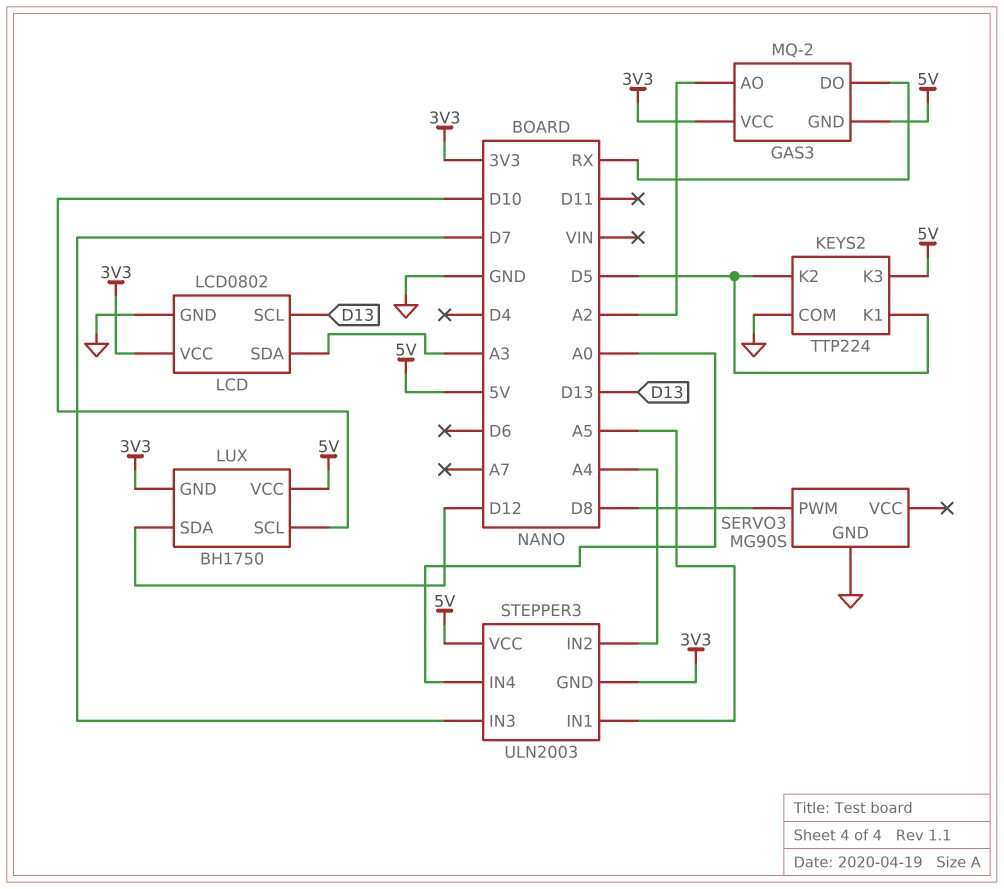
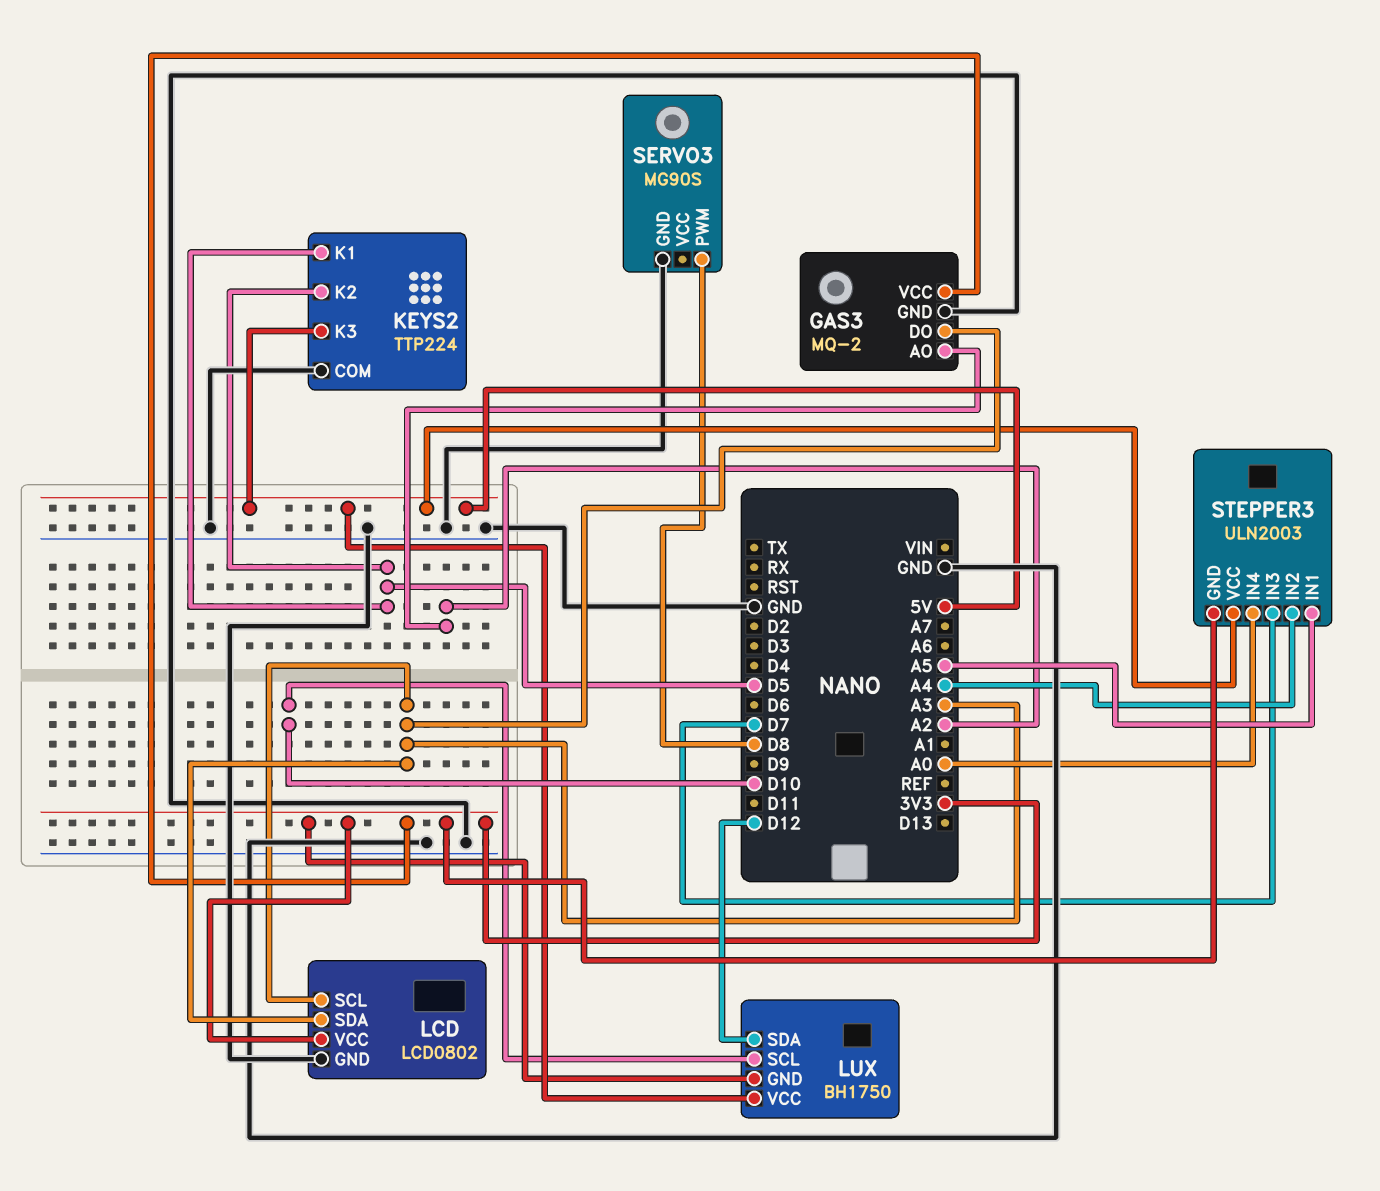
GAS3 pin DO: RX -> A3
GAS3 pin GND: 5V -> GND
LCD pin SCL: D13 -> A3

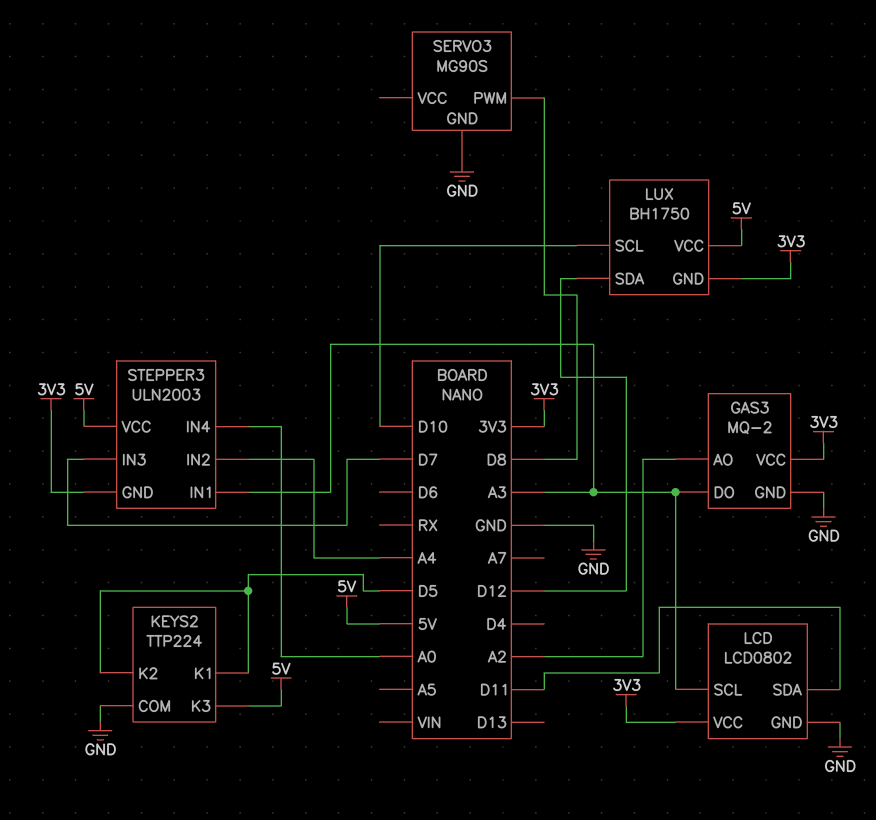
LCD pin SDA: A3 -> D11
STEPPER3 pin IN1: A5 -> A3

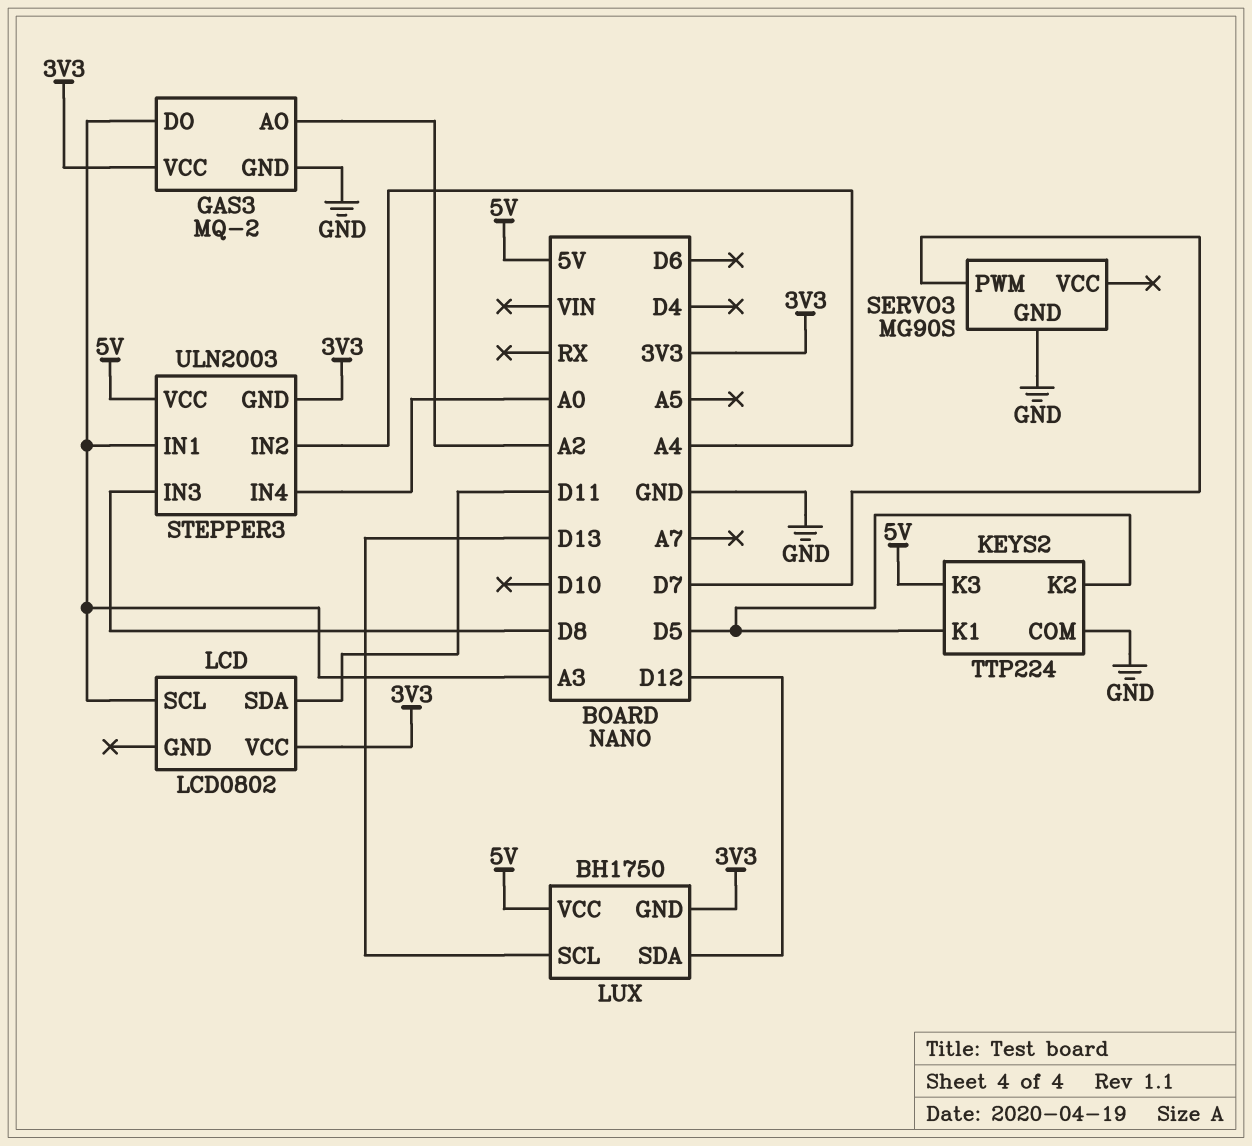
LCD pin GND: GND -> none
LUX pin SCL: D10 -> D13
SERVO3 pin PWM: D8 -> D7
STEPPER3 pin IN3: D7 -> D8

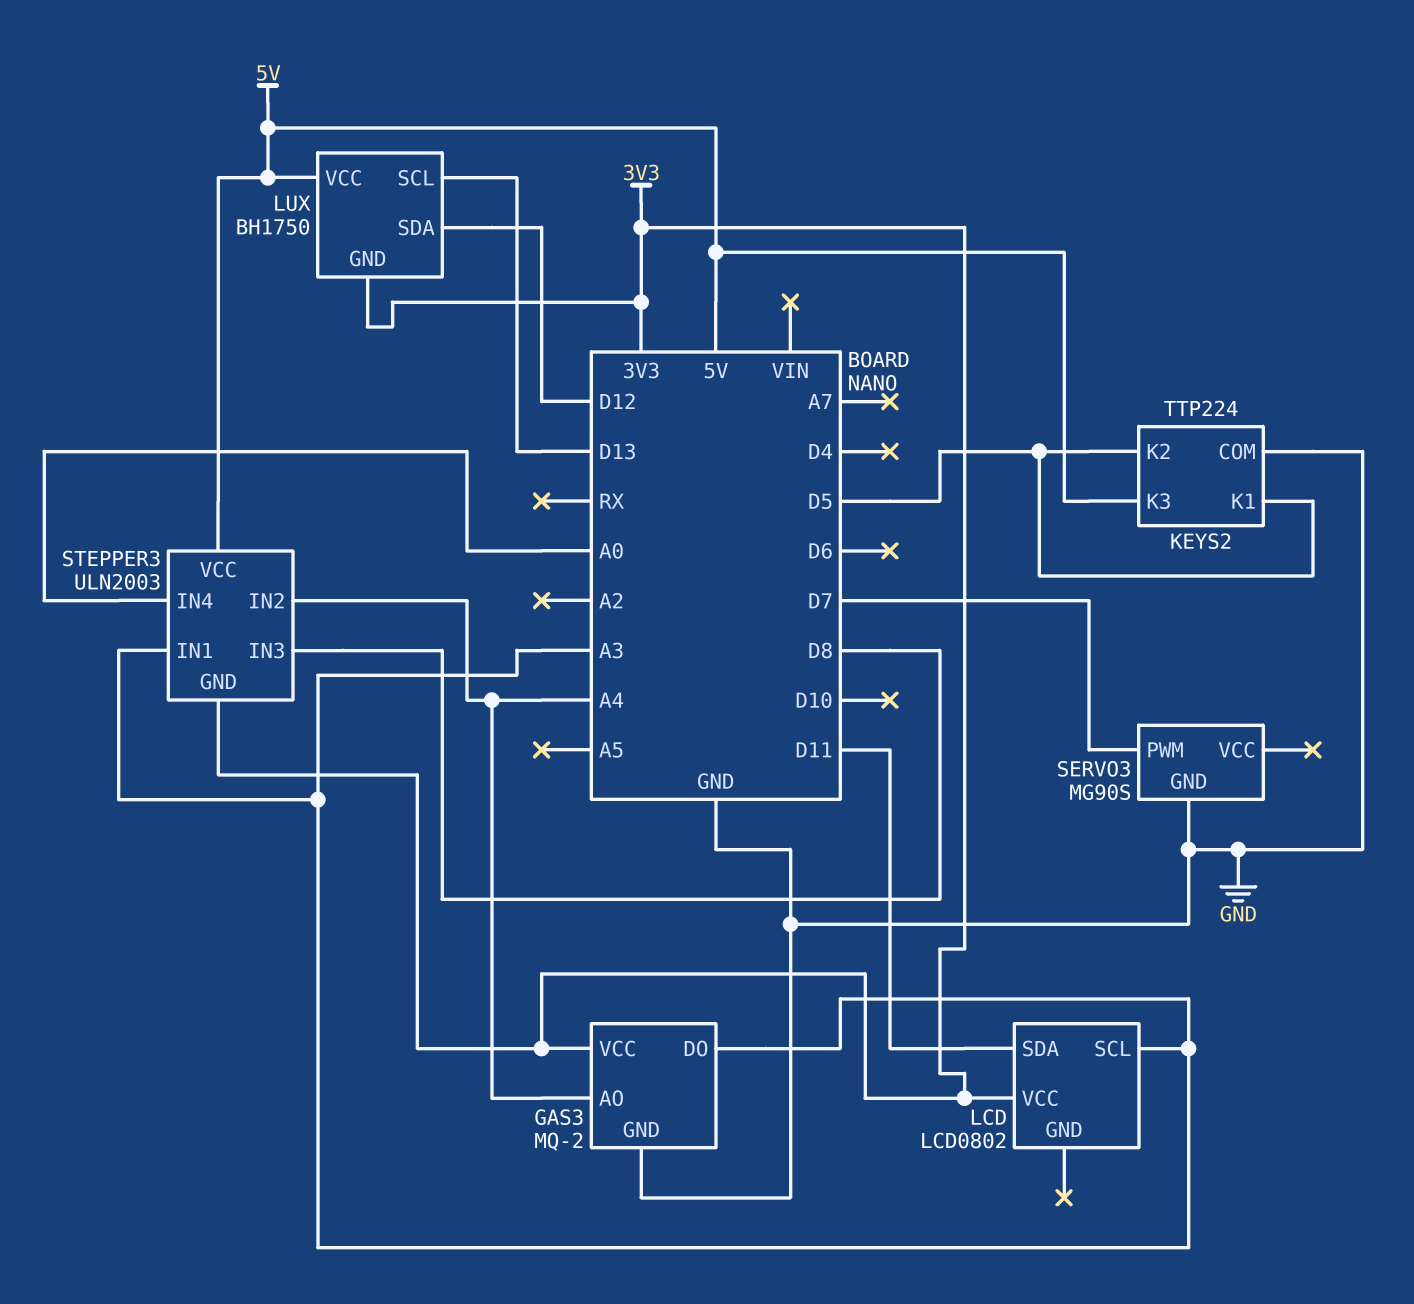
GAS3 pin AO: A2 -> A4

